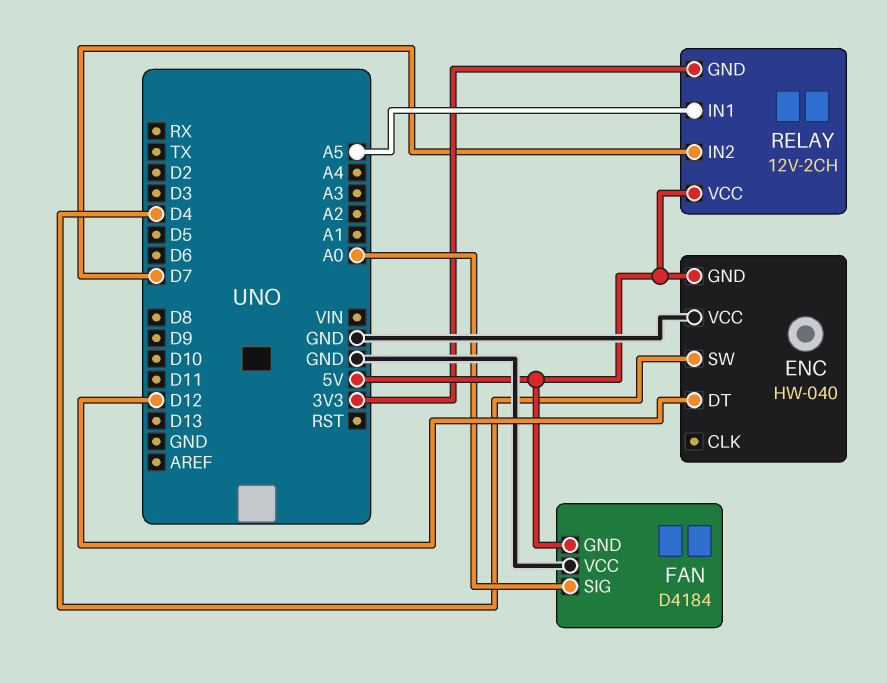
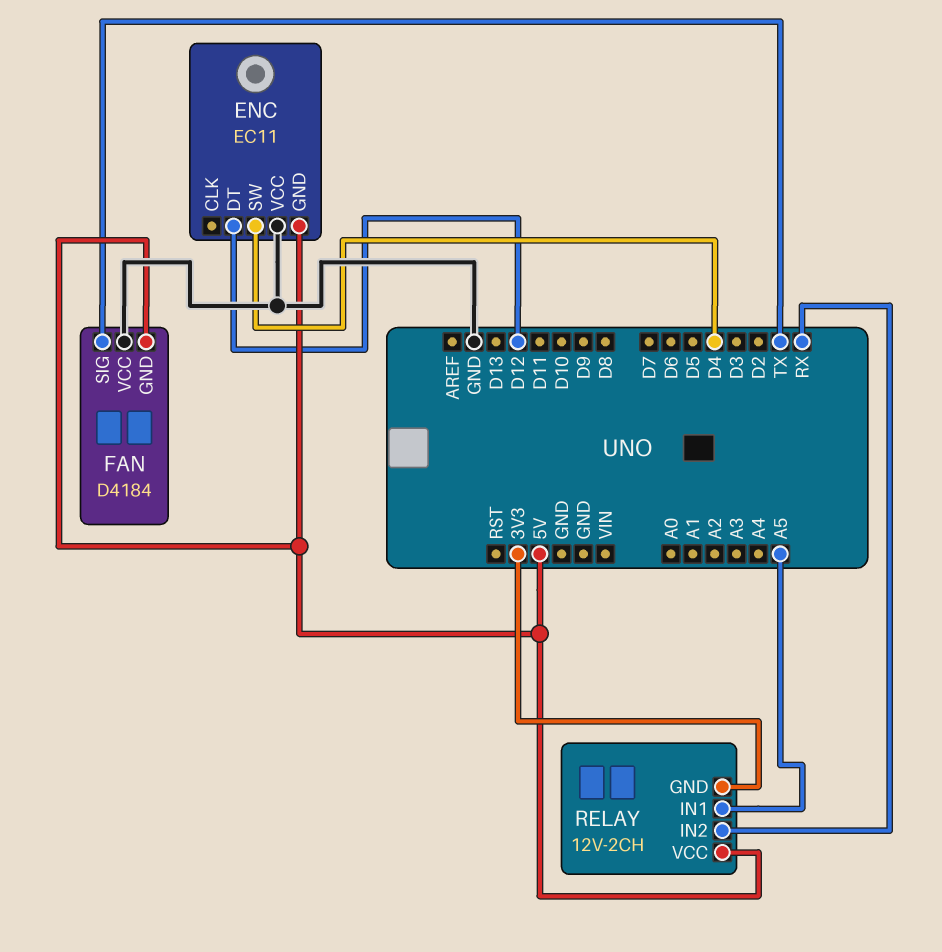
ENC: HW-040 -> EC11
FAN pin SIG: A0 -> TX
RELAY pin IN2: D7 -> RX

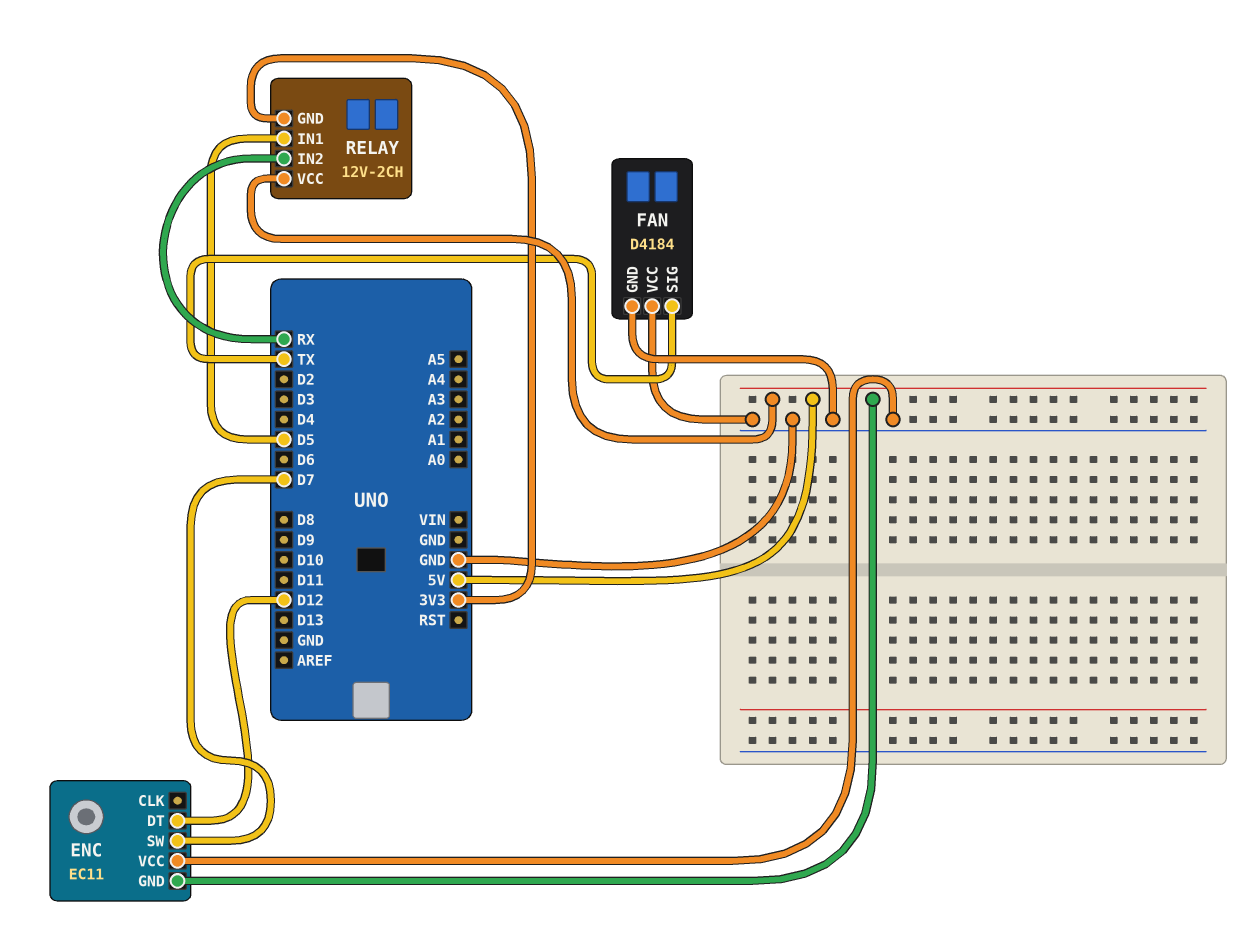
ENC pin SW: D4 -> D7
FAN pin GND: 5V -> GND
RELAY pin IN1: A5 -> D5

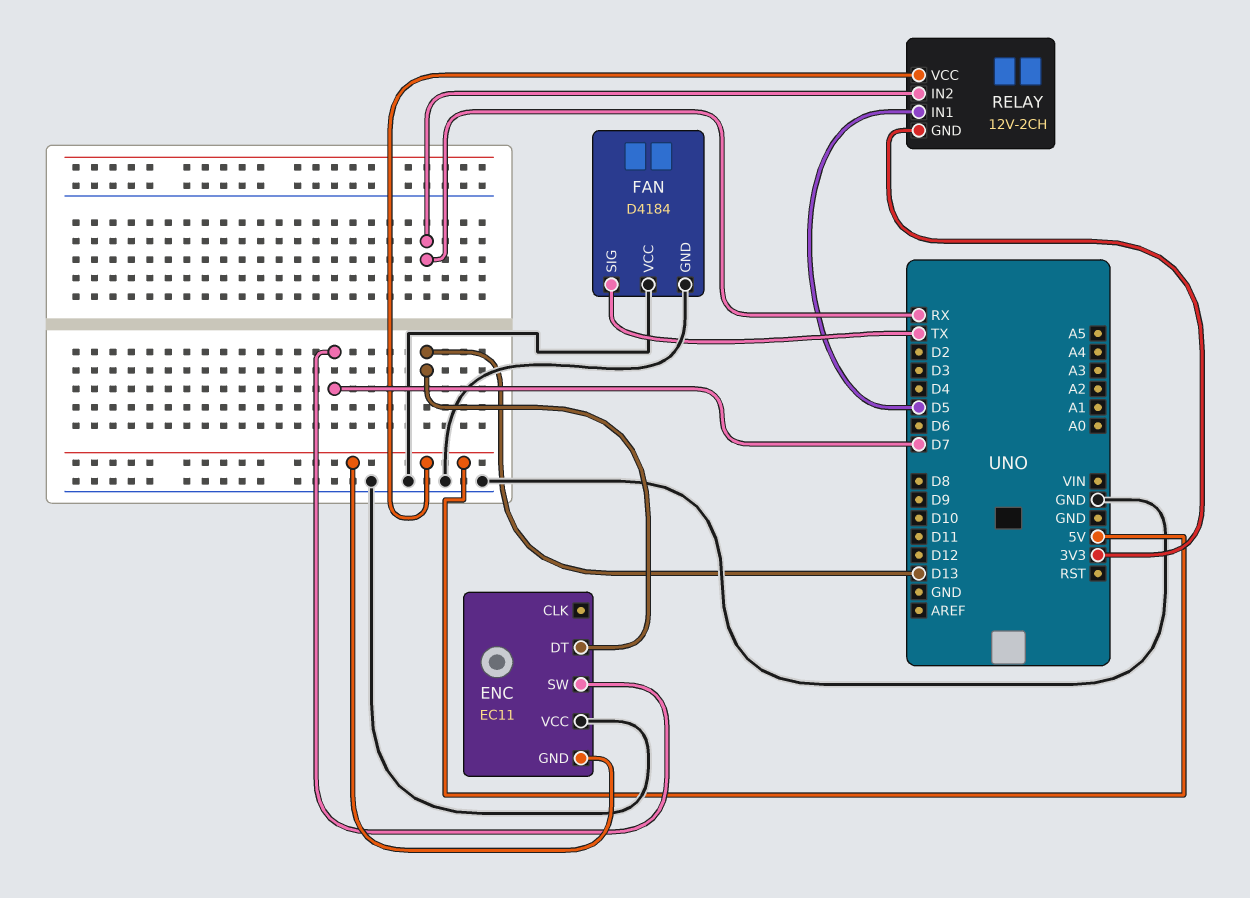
ENC pin DT: D12 -> D13

